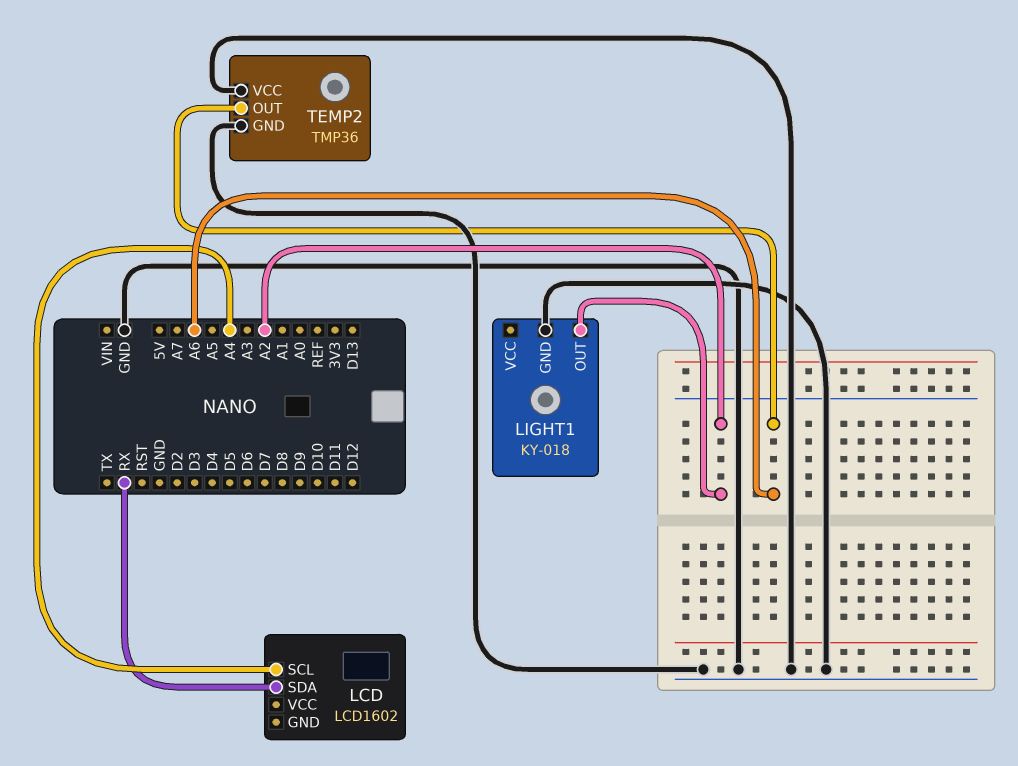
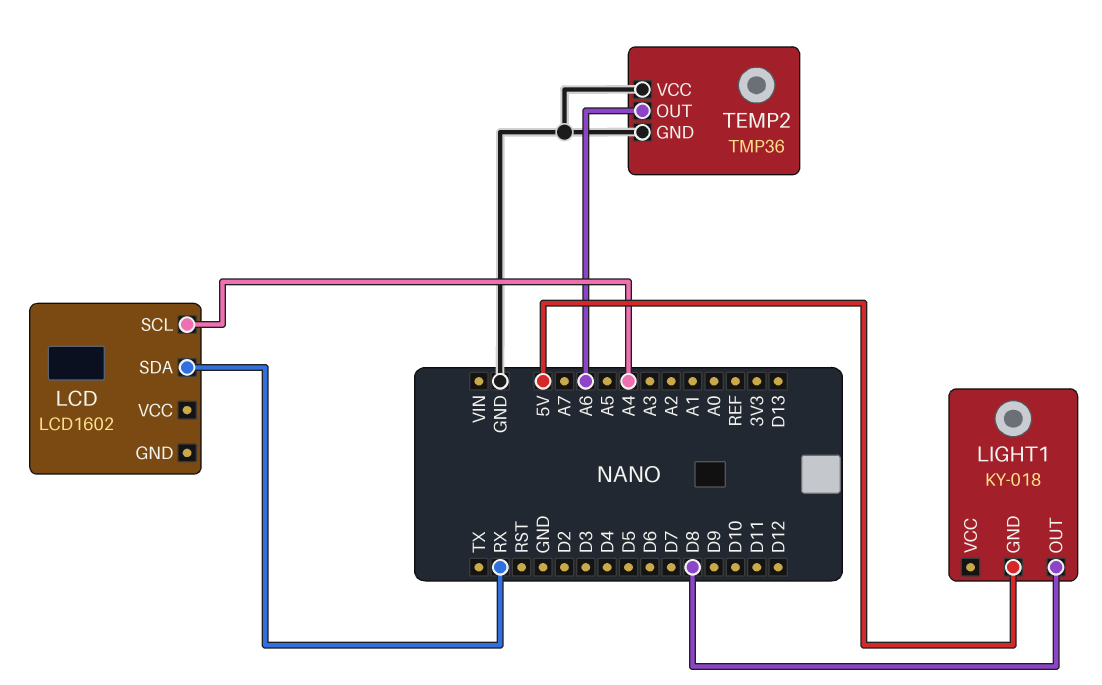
LIGHT1 pin GND: GND -> 5V
LIGHT1 pin OUT: A2 -> D8

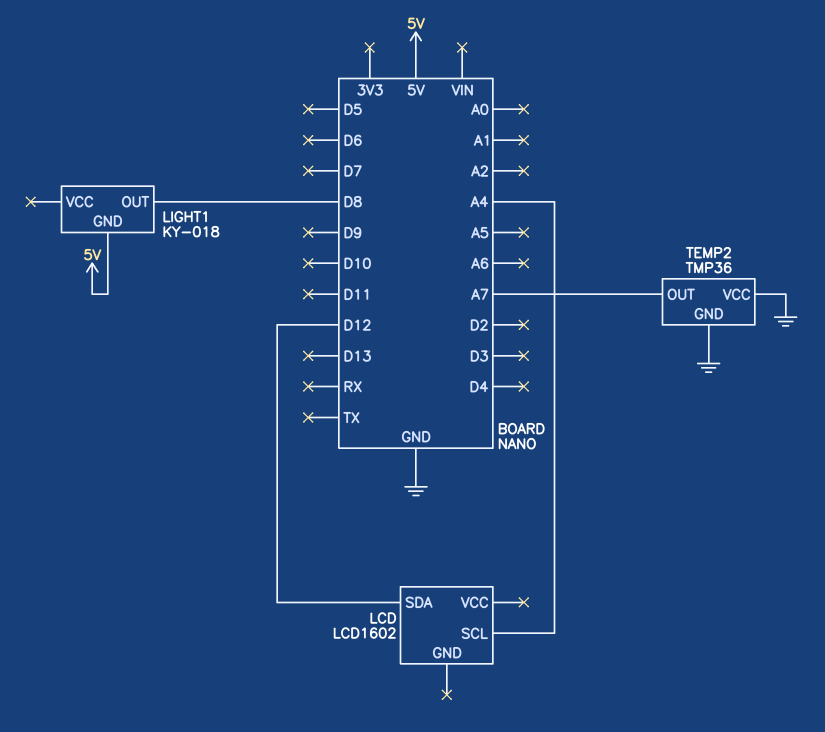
LCD pin SDA: RX -> D12
TEMP2 pin OUT: A6 -> A7

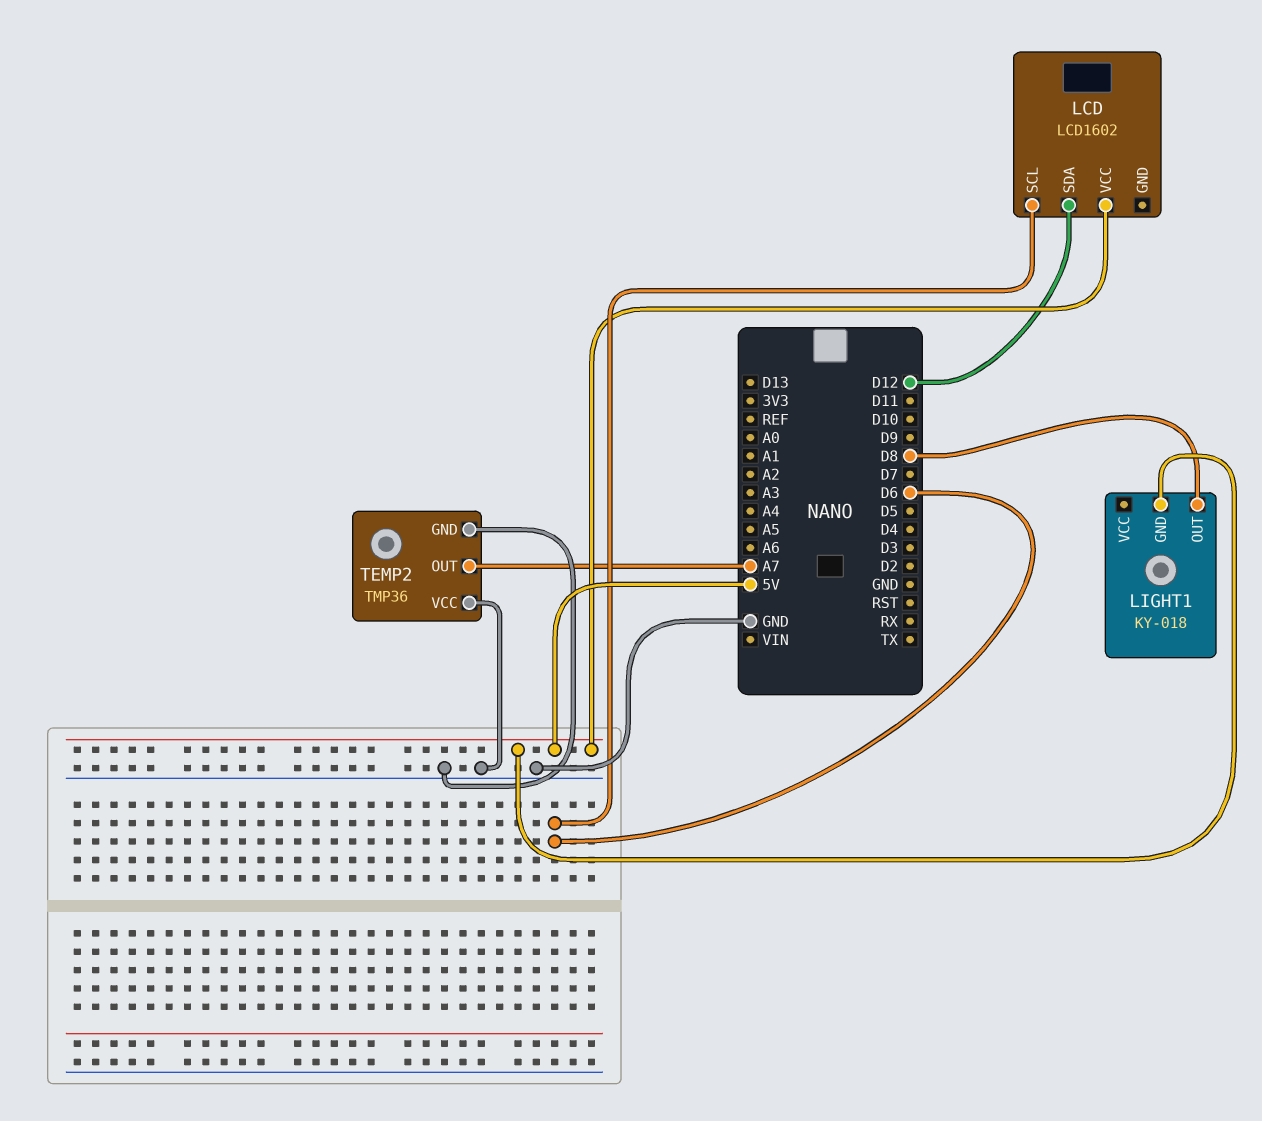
LCD pin SCL: A4 -> D6
LCD pin VCC: none -> 5V

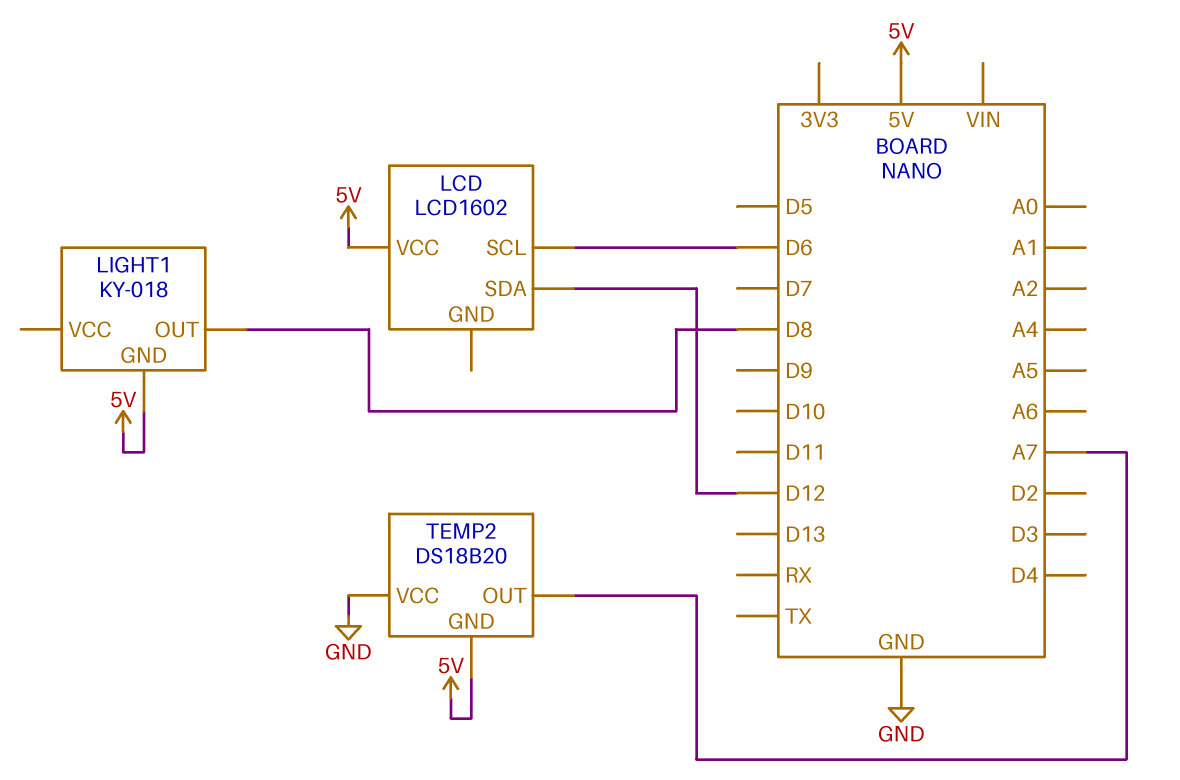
TEMP2: TMP36 -> DS18B20
TEMP2 pin GND: GND -> 5V

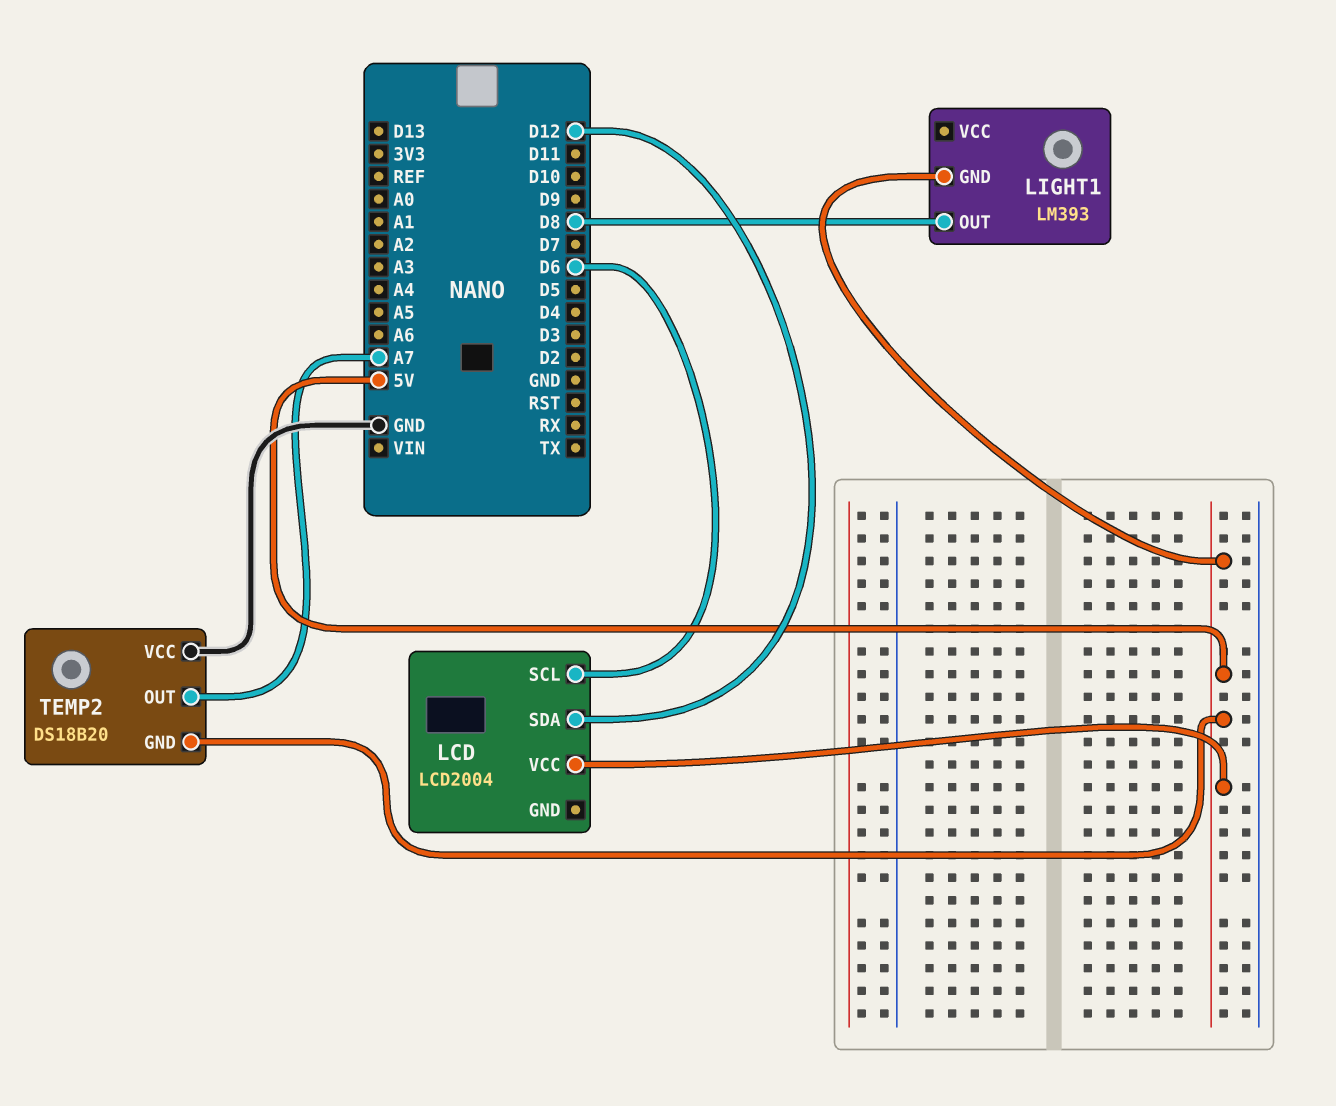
LCD: LCD1602 -> LCD2004
LIGHT1: KY-018 -> LM393

